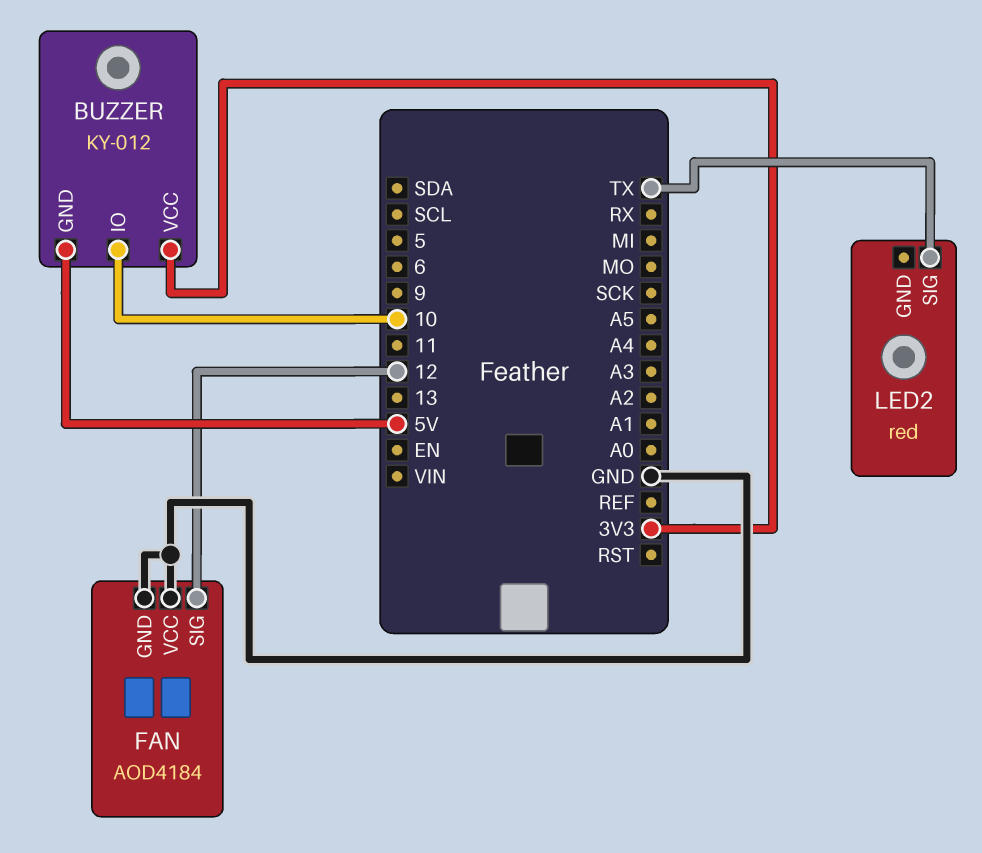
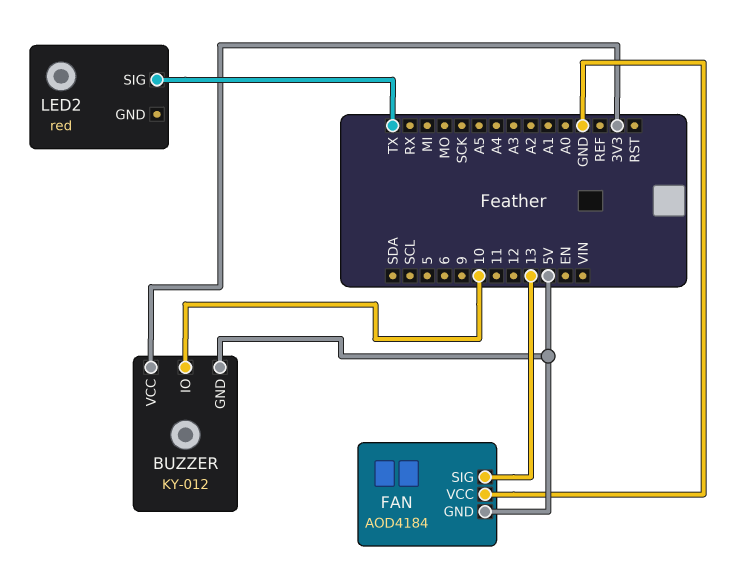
FAN pin GND: GND -> 5V
FAN pin SIG: 12 -> 13

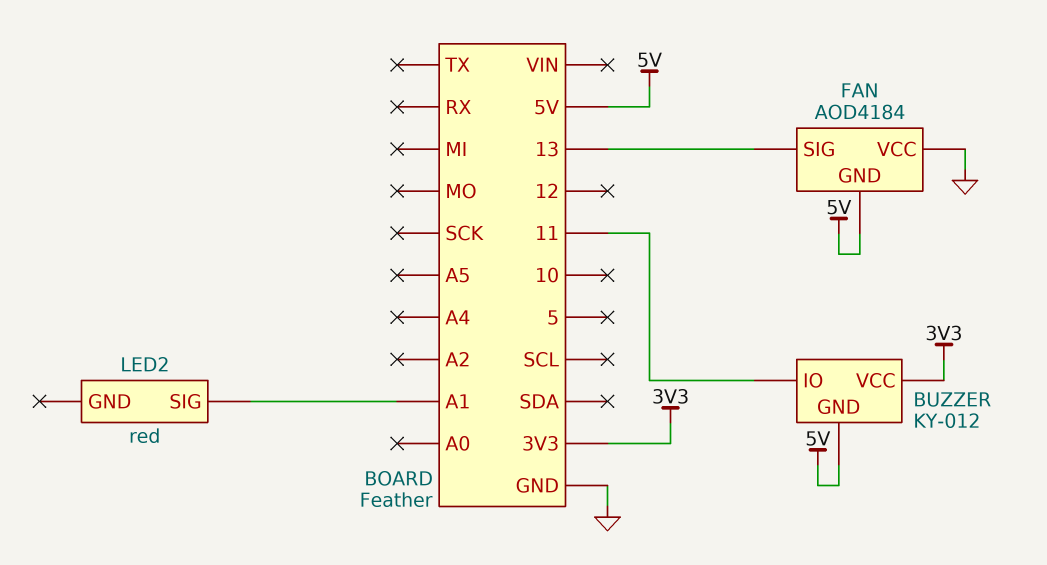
BUZZER pin IO: 10 -> 11
LED2 pin SIG: TX -> A1

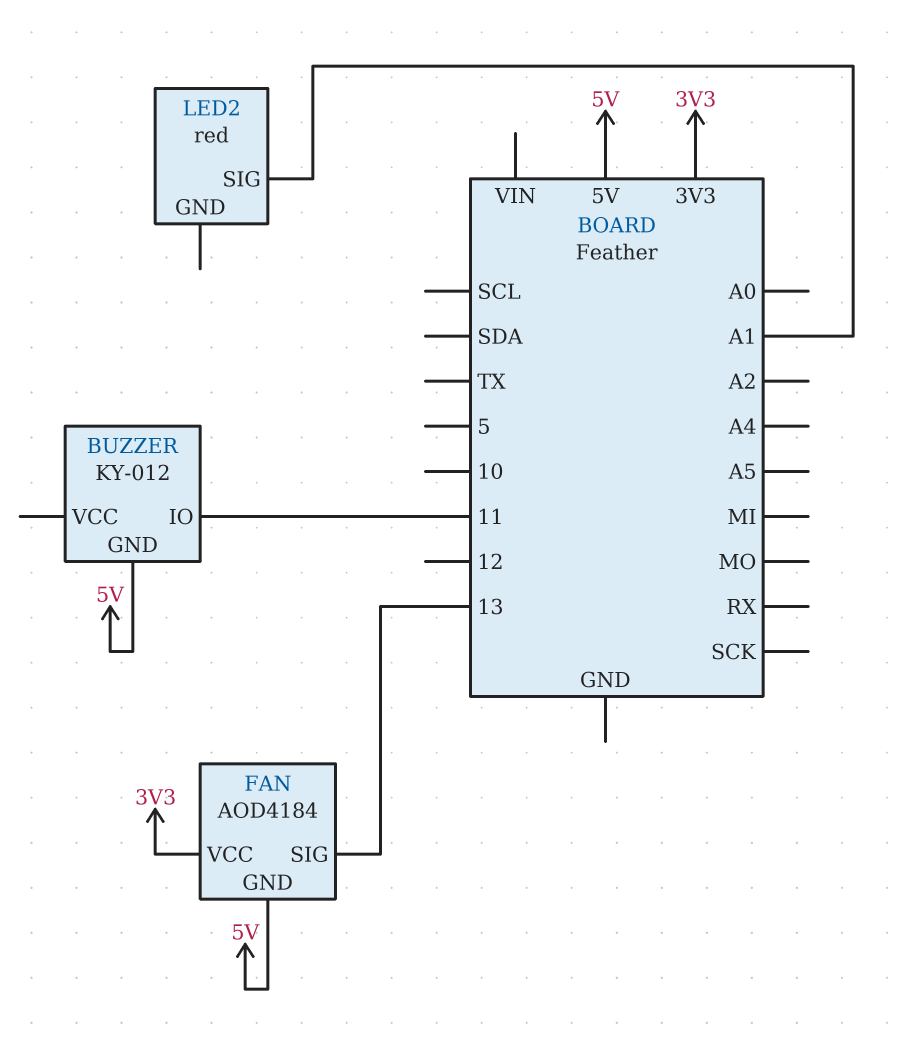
BUZZER pin VCC: 3V3 -> none
FAN pin VCC: GND -> 3V3

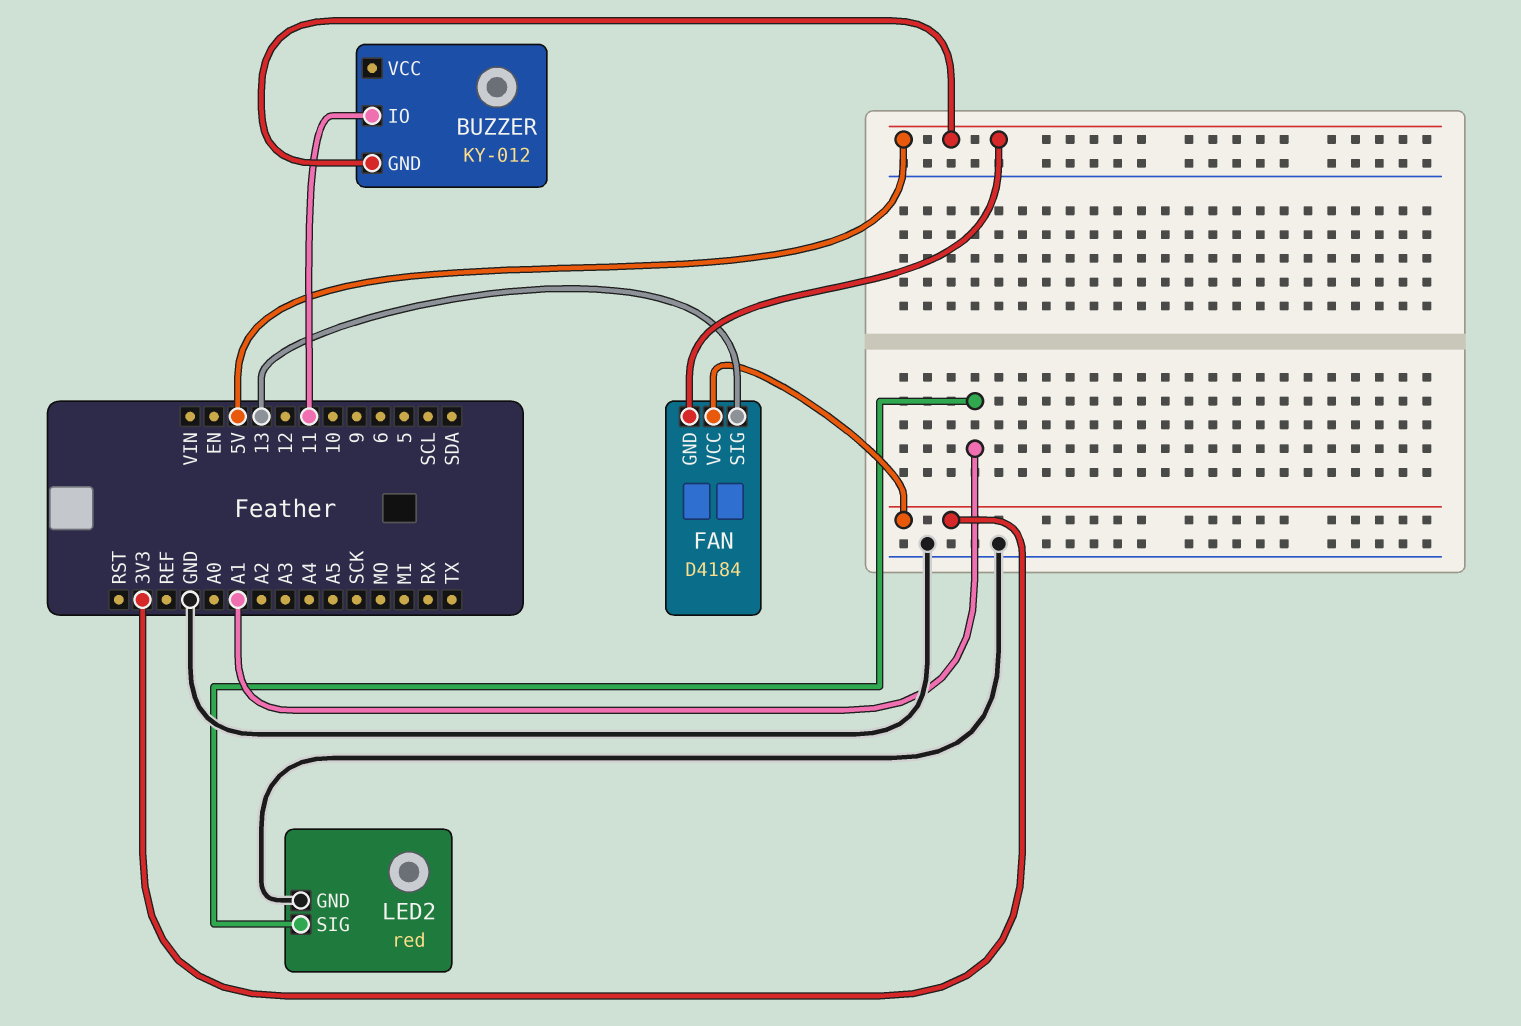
FAN: AOD4184 -> D4184
LED2 pin GND: none -> GND

